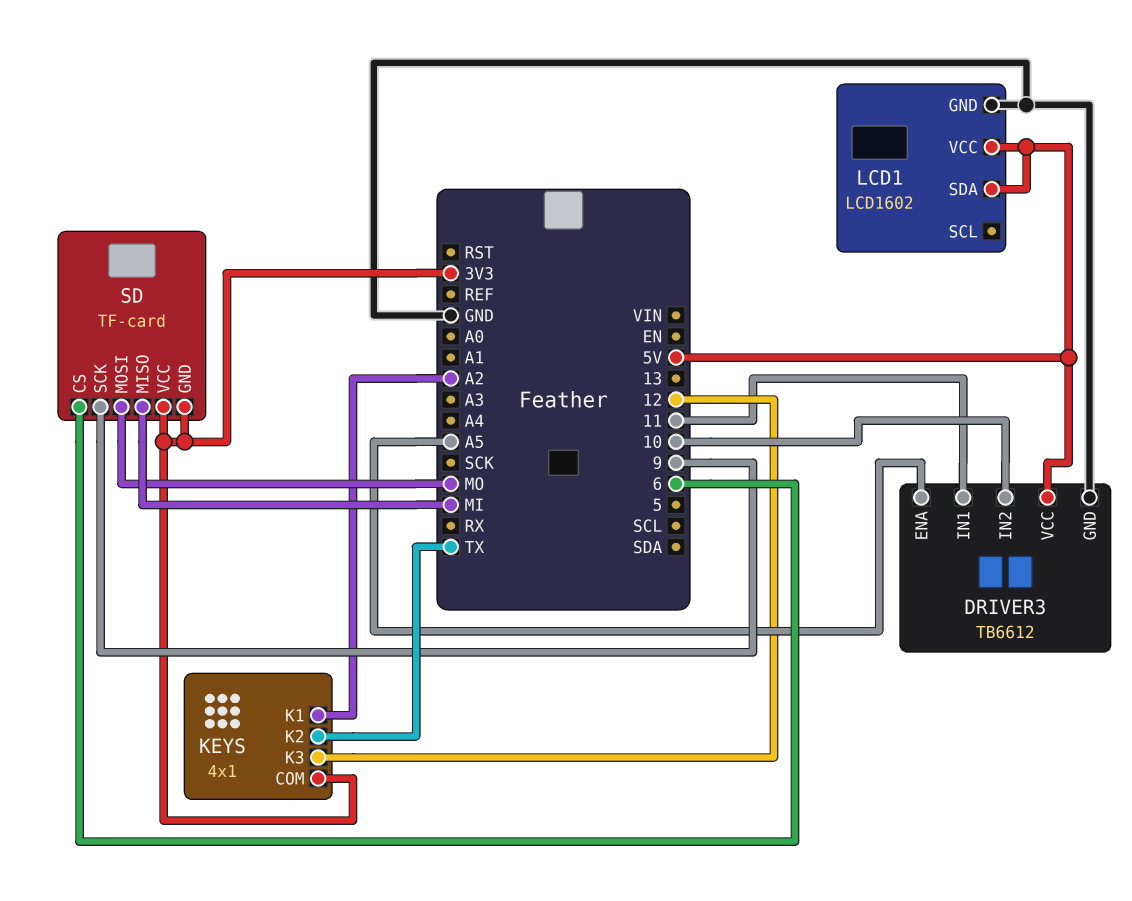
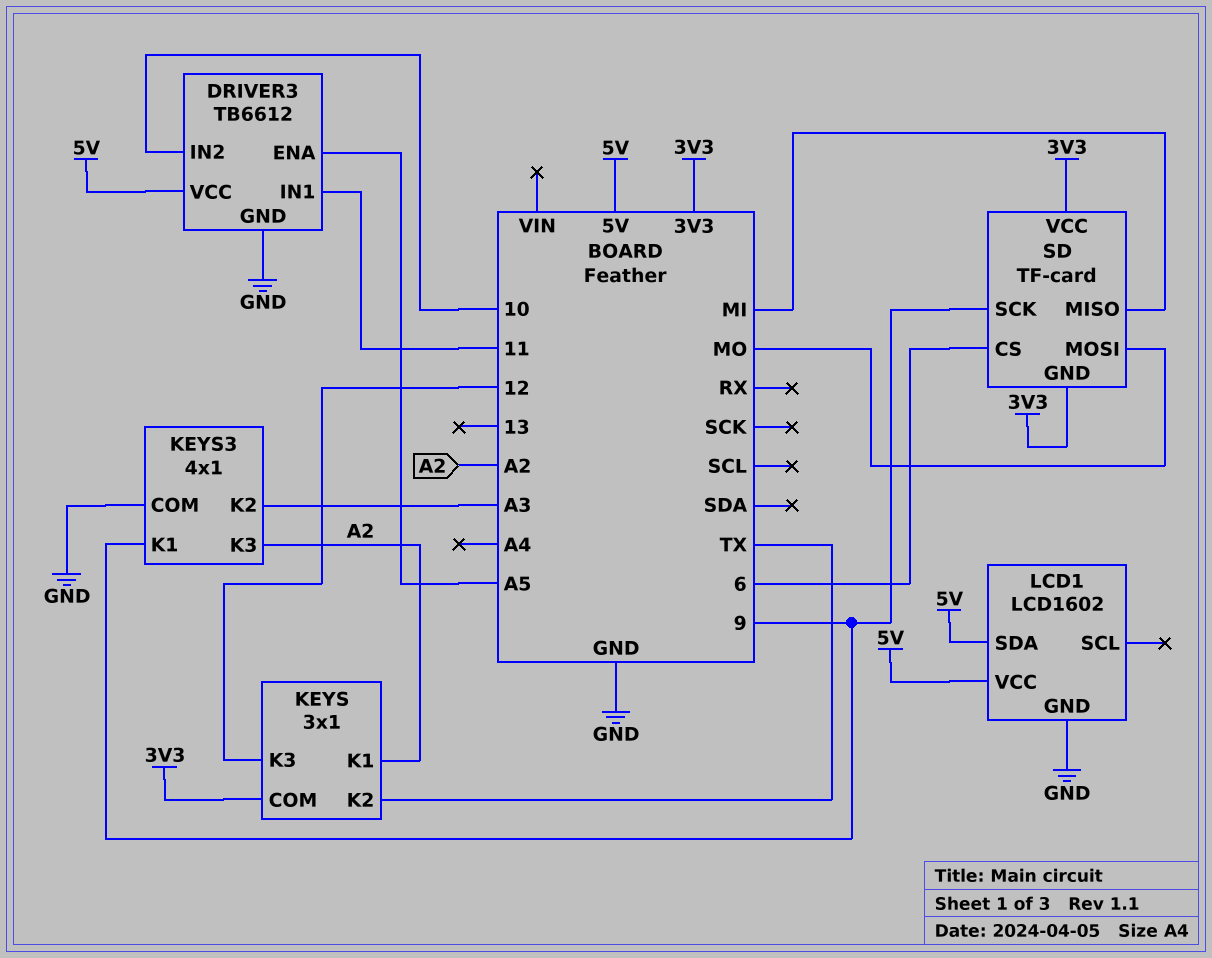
KEYS: 4x1 -> 3x1
KEYS3: none -> 4x1
KEYS3 pin COM: none -> GND
KEYS3 pin K1: none -> 9
KEYS3 pin K2: none -> A3
KEYS3 pin K3: none -> A2

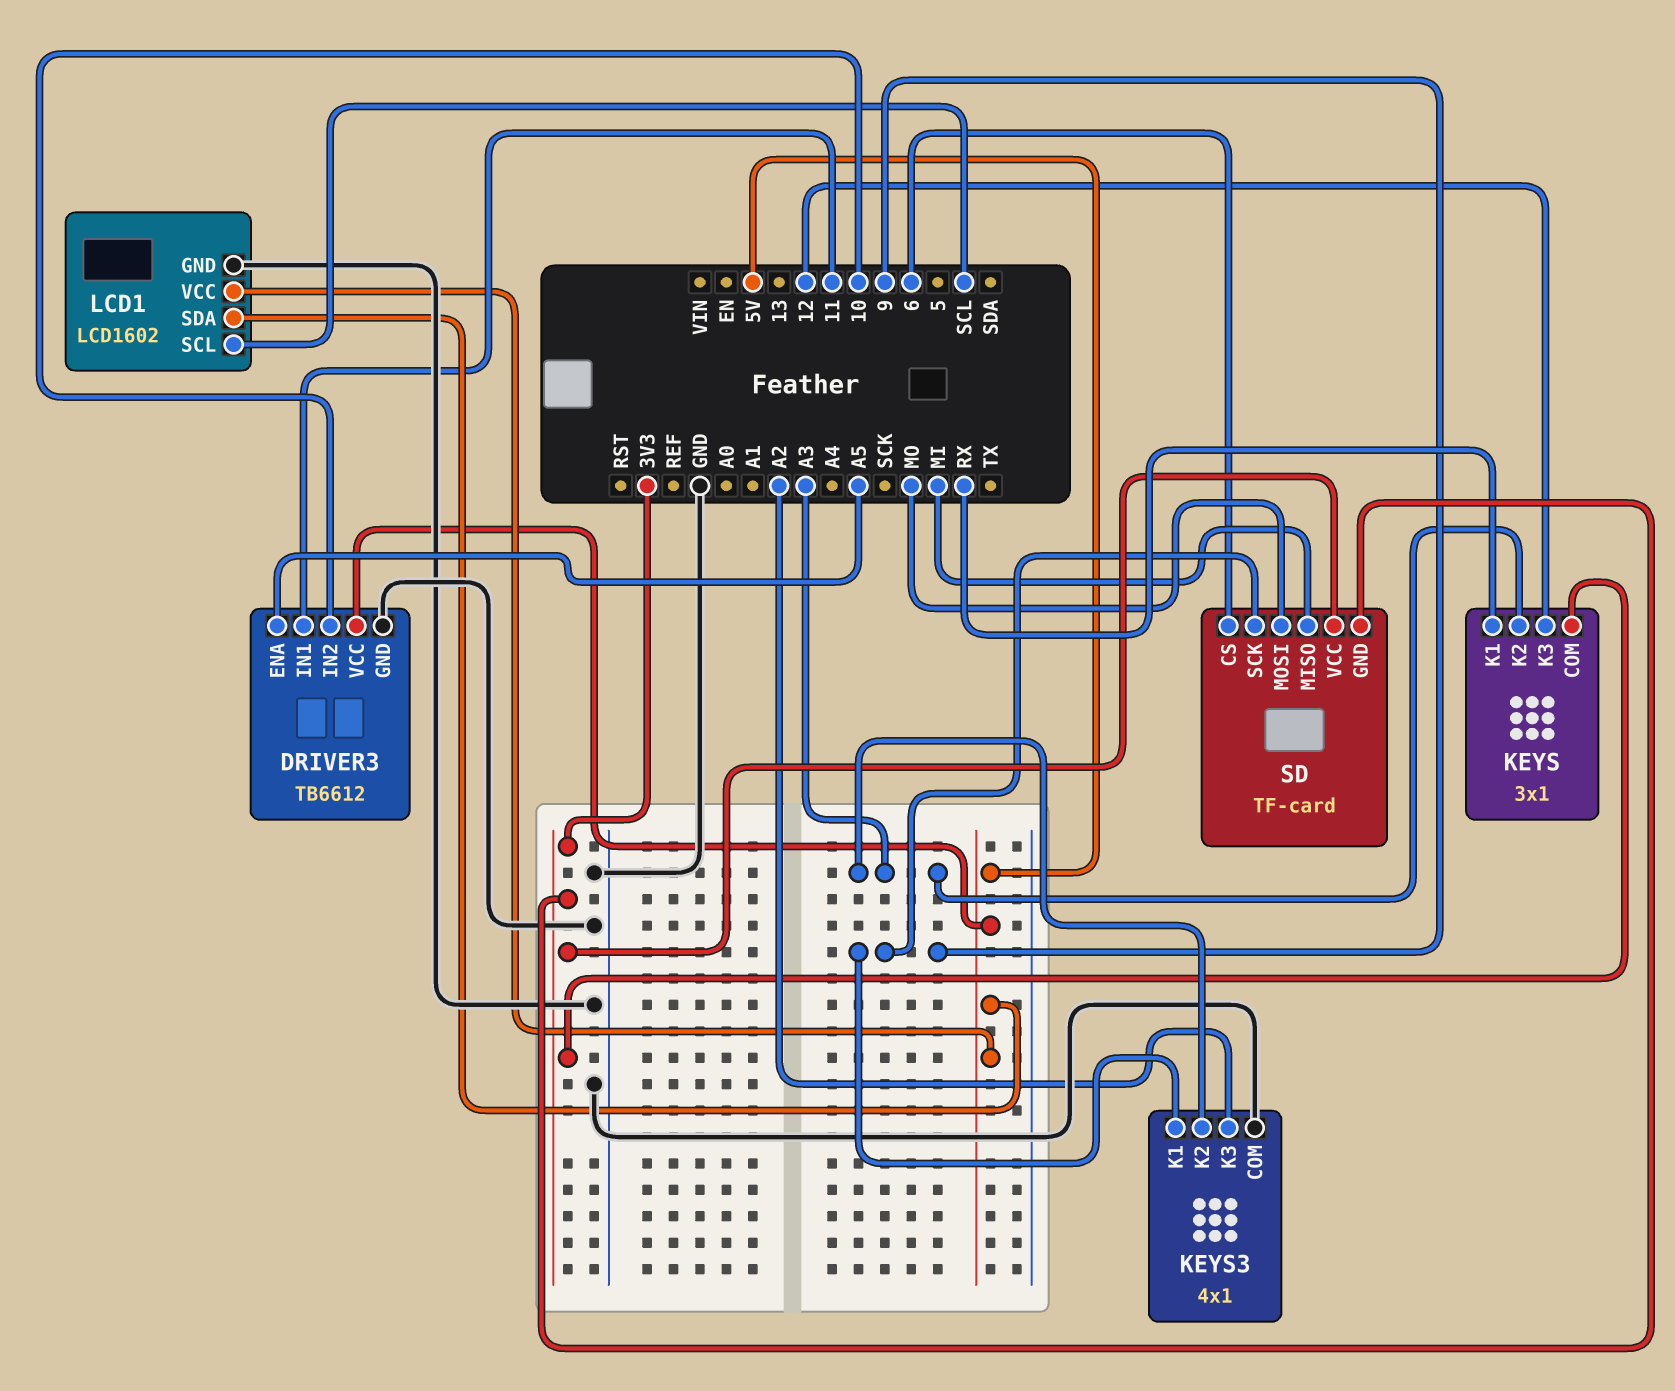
KEYS pin K1: A2 -> RX
KEYS pin K2: TX -> A3
LCD1 pin SCL: none -> SCL

